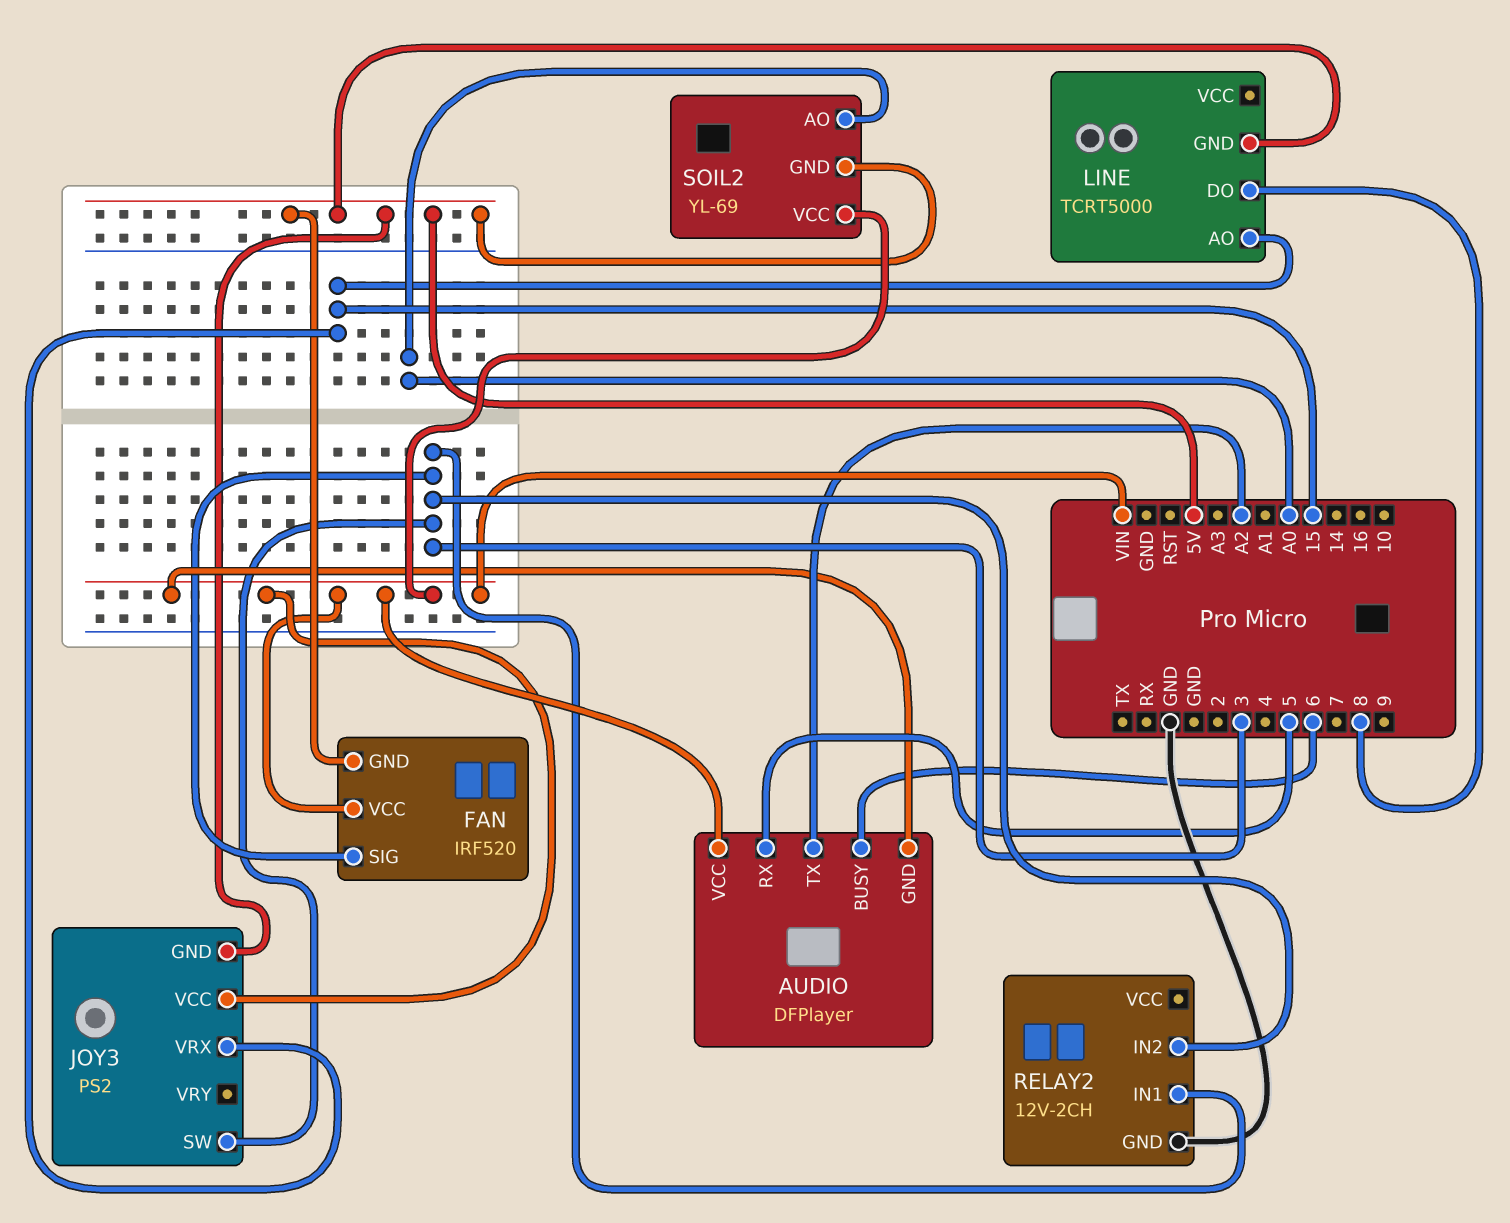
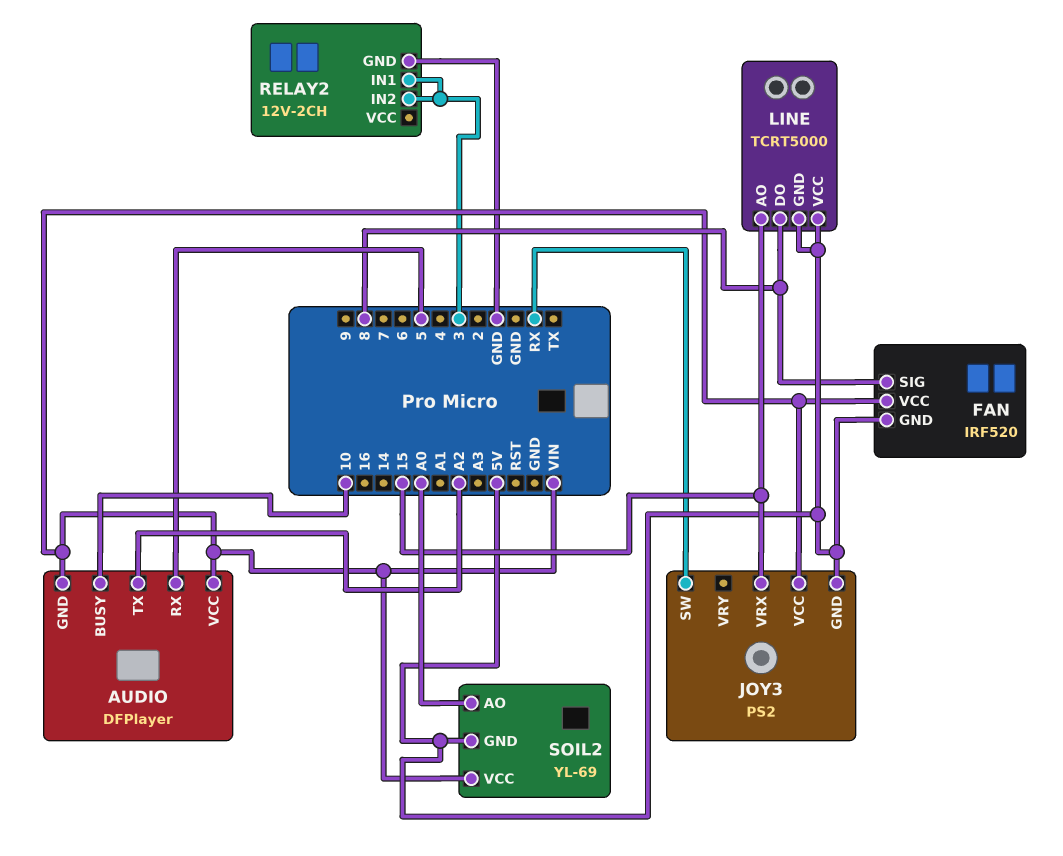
AUDIO pin BUSY: 6 -> 10
FAN pin SIG: 3 -> 8
JOY3 pin SW: 3 -> RX
LINE pin VCC: none -> 5V

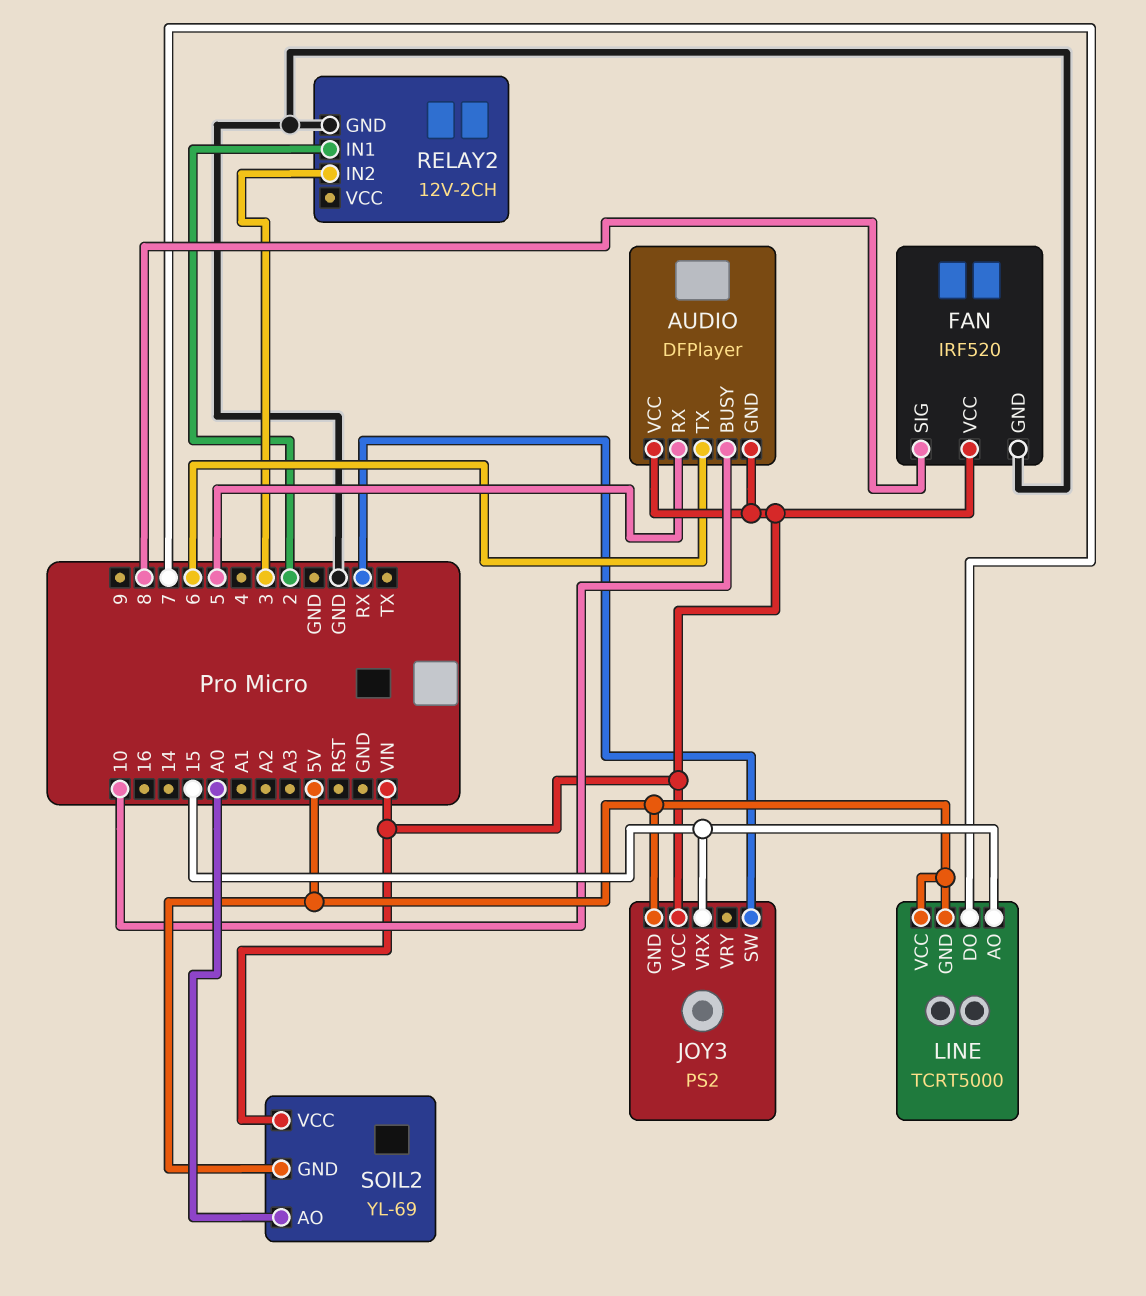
AUDIO pin TX: A2 -> 6
FAN pin GND: 5V -> GND
LINE pin DO: 8 -> 7
RELAY2 pin IN1: 3 -> 2

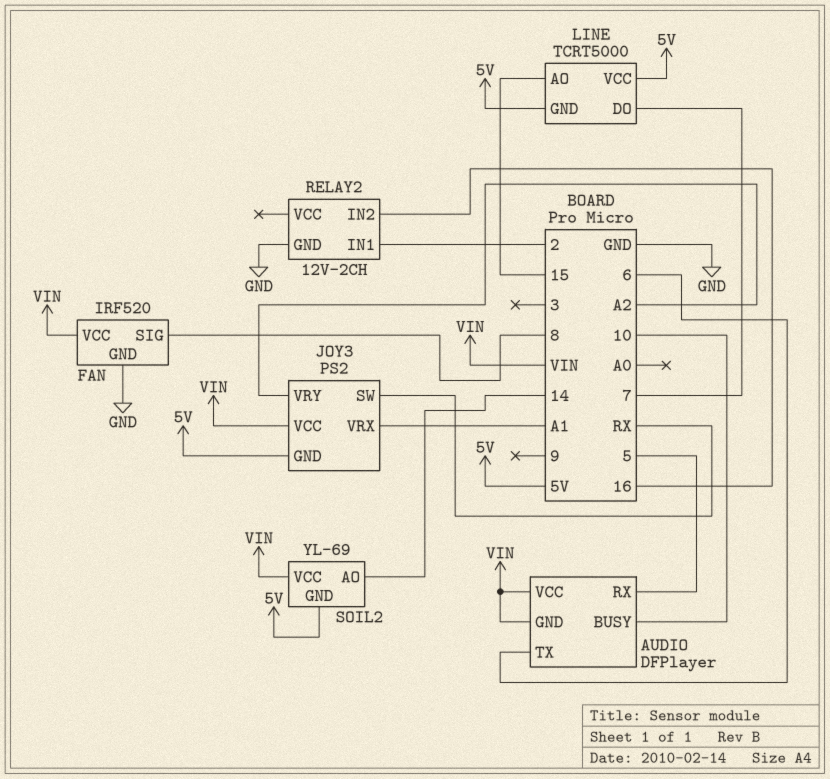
JOY3 pin VRX: 15 -> A1
JOY3 pin VRY: none -> A2
RELAY2 pin IN2: 3 -> 16
SOIL2 pin AO: A0 -> 14

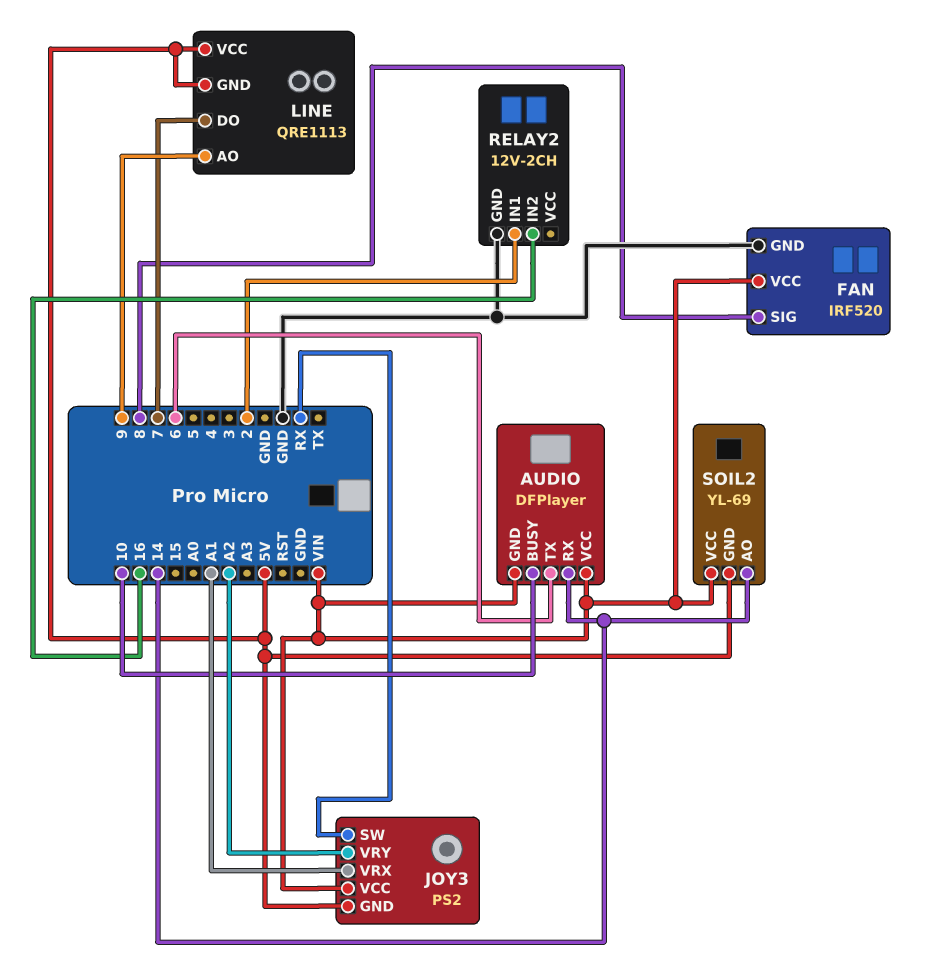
AUDIO pin RX: 5 -> 14
LINE: TCRT5000 -> QRE1113
LINE pin AO: 15 -> 9

